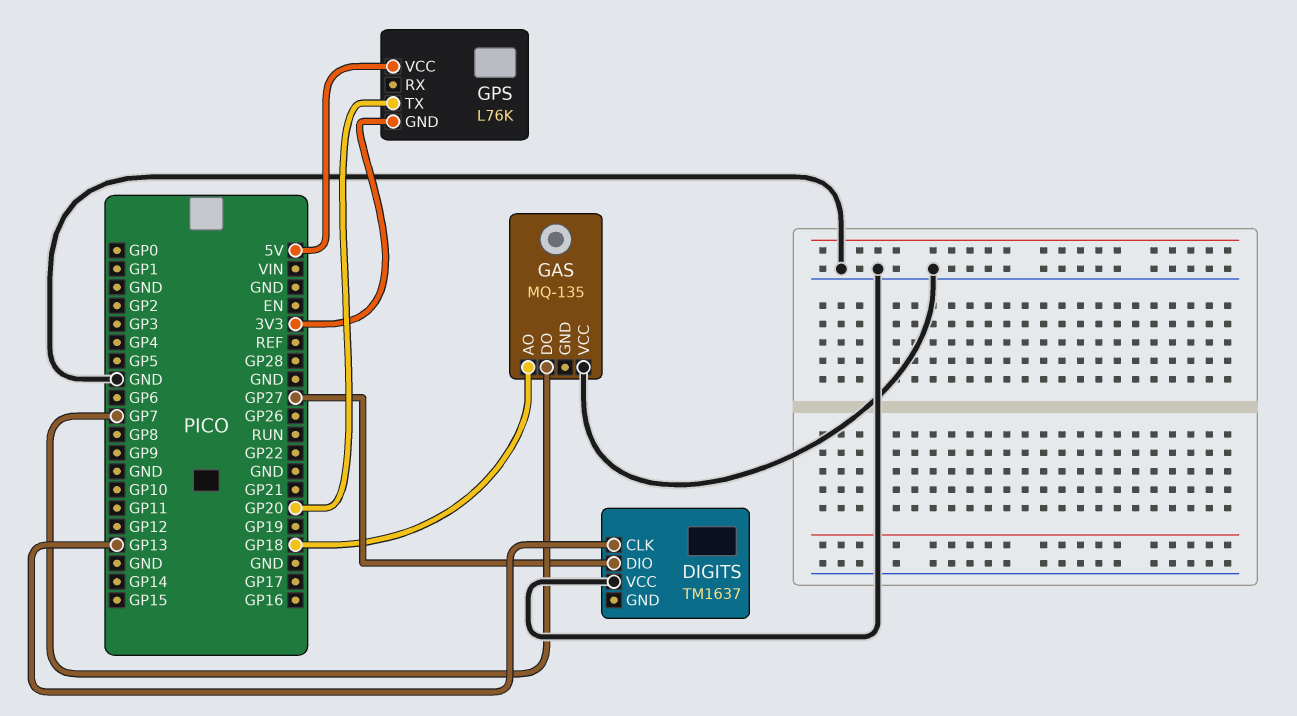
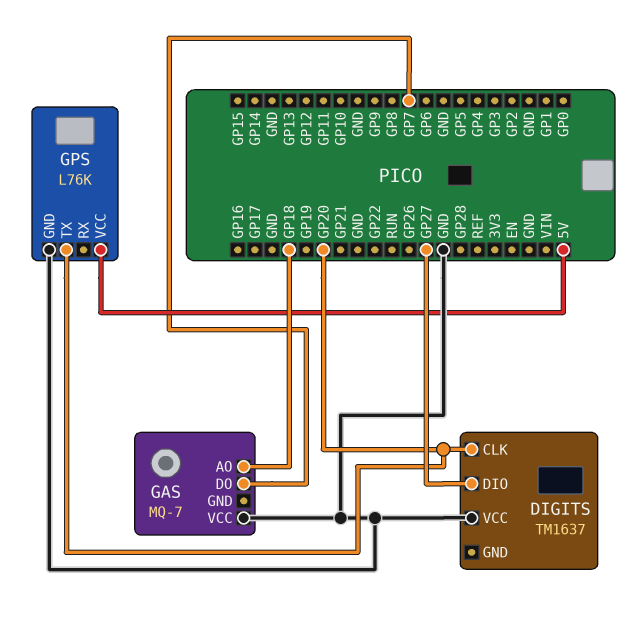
DIGITS pin CLK: GP13 -> GP20
GAS: MQ-135 -> MQ-7
GPS pin GND: 3V3 -> GND

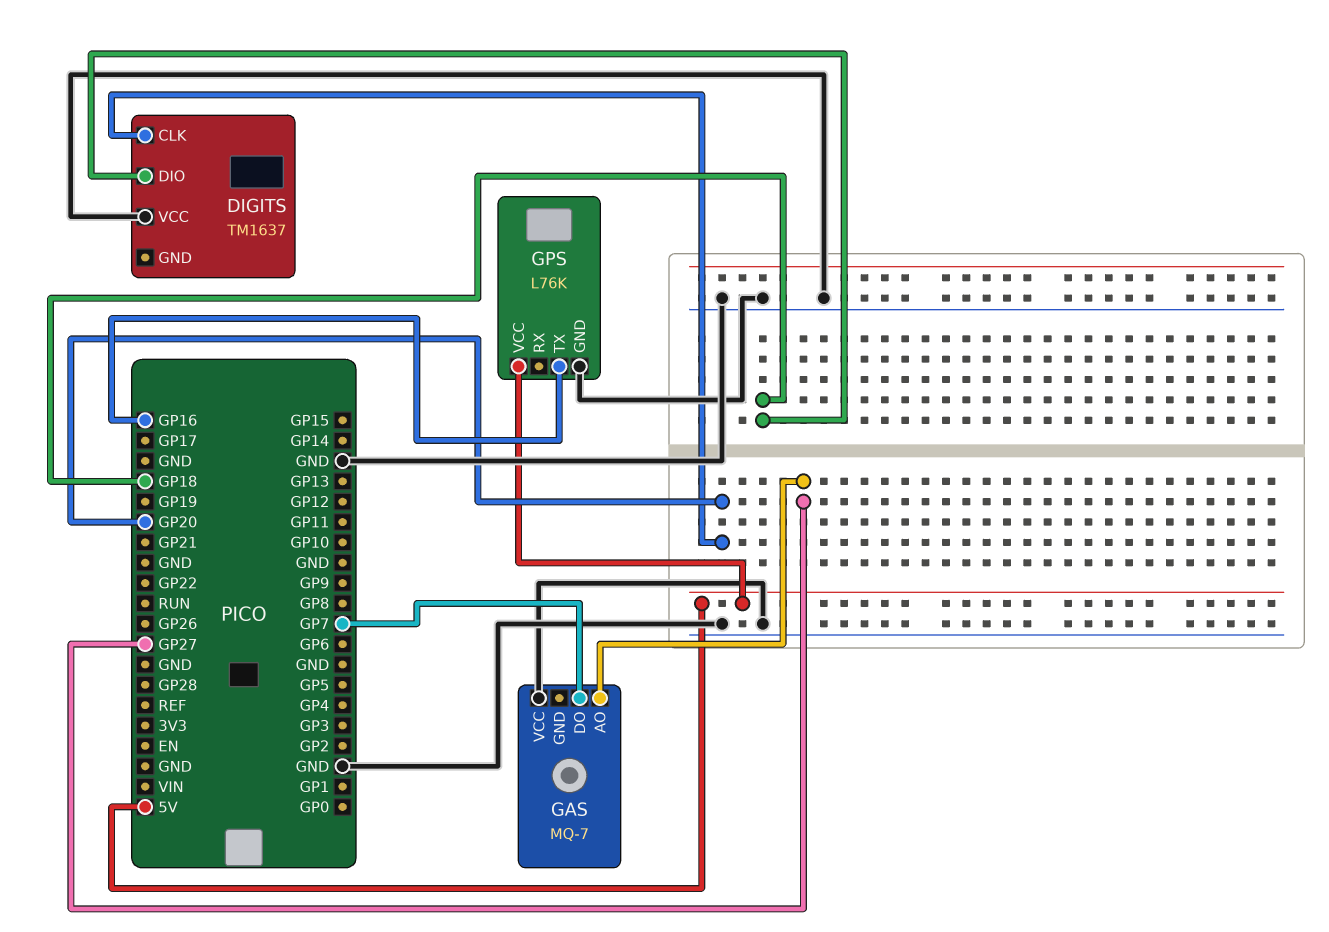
DIGITS pin DIO: GP27 -> GP18
GAS pin AO: GP18 -> GP27
GPS pin TX: GP20 -> GP16

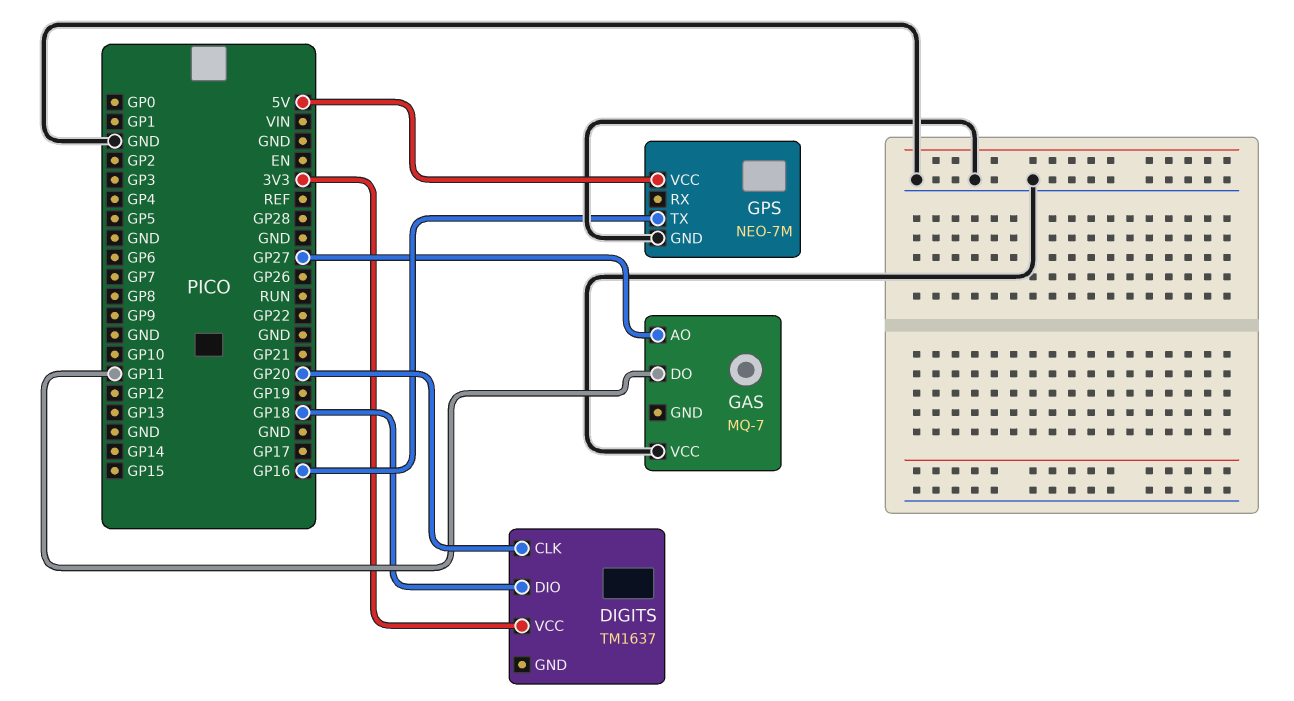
DIGITS pin VCC: GND -> 3V3
GAS pin DO: GP7 -> GP11
GPS: L76K -> NEO-7M

